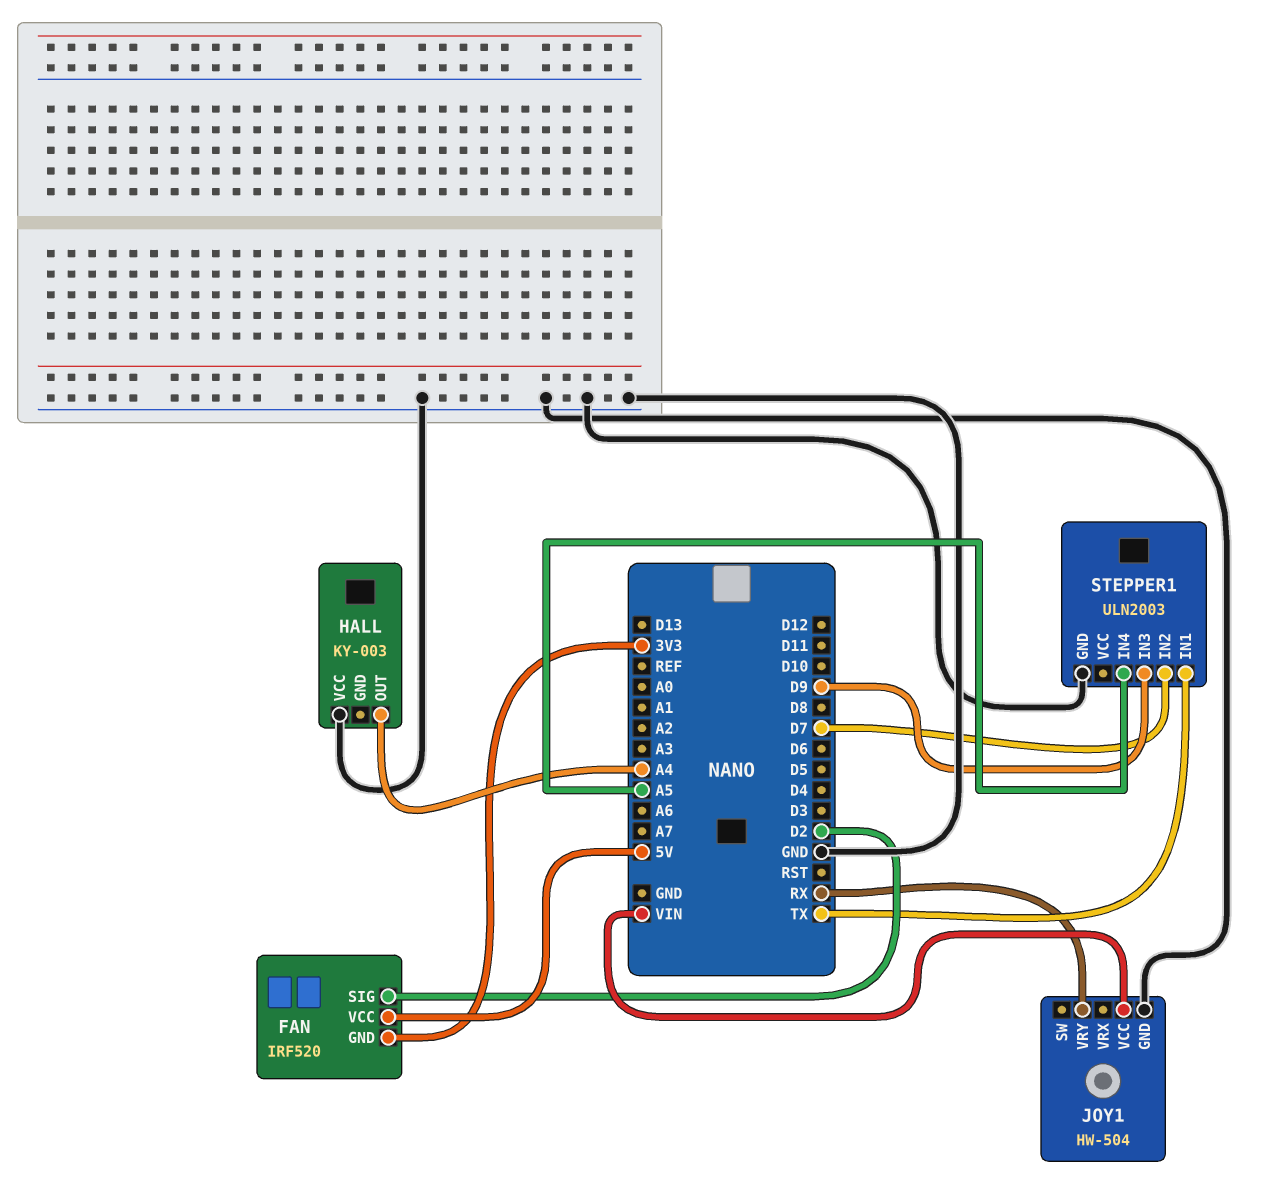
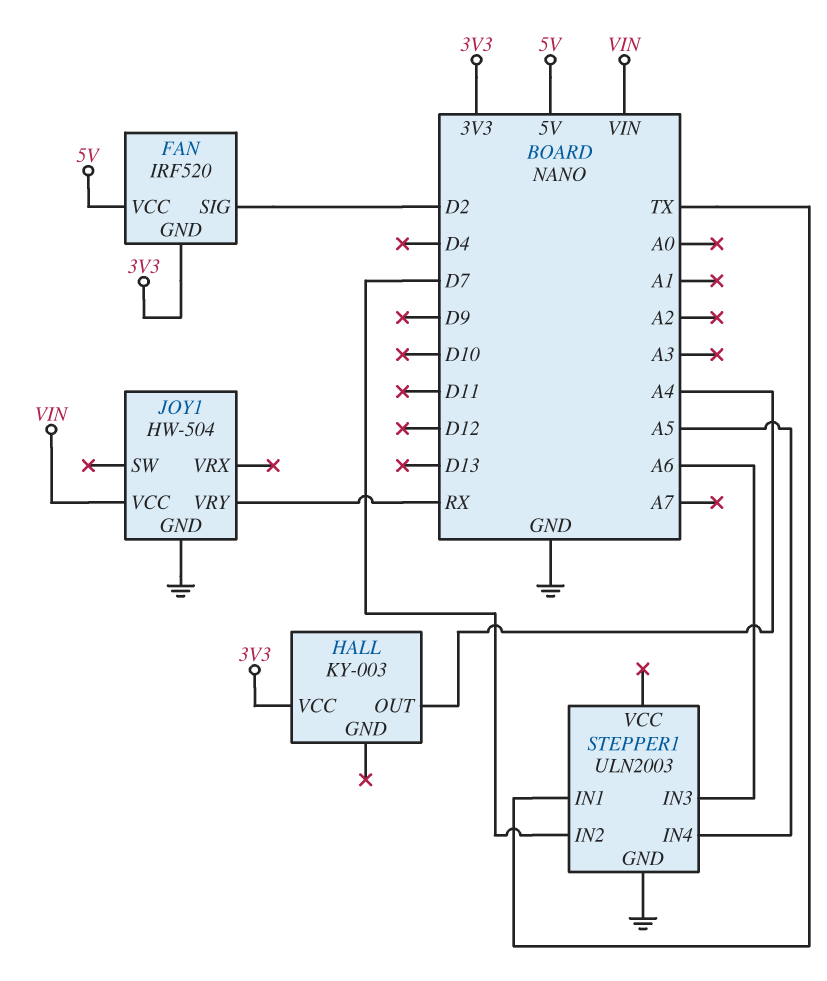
HALL pin VCC: GND -> 3V3
STEPPER1 pin IN3: D9 -> A6

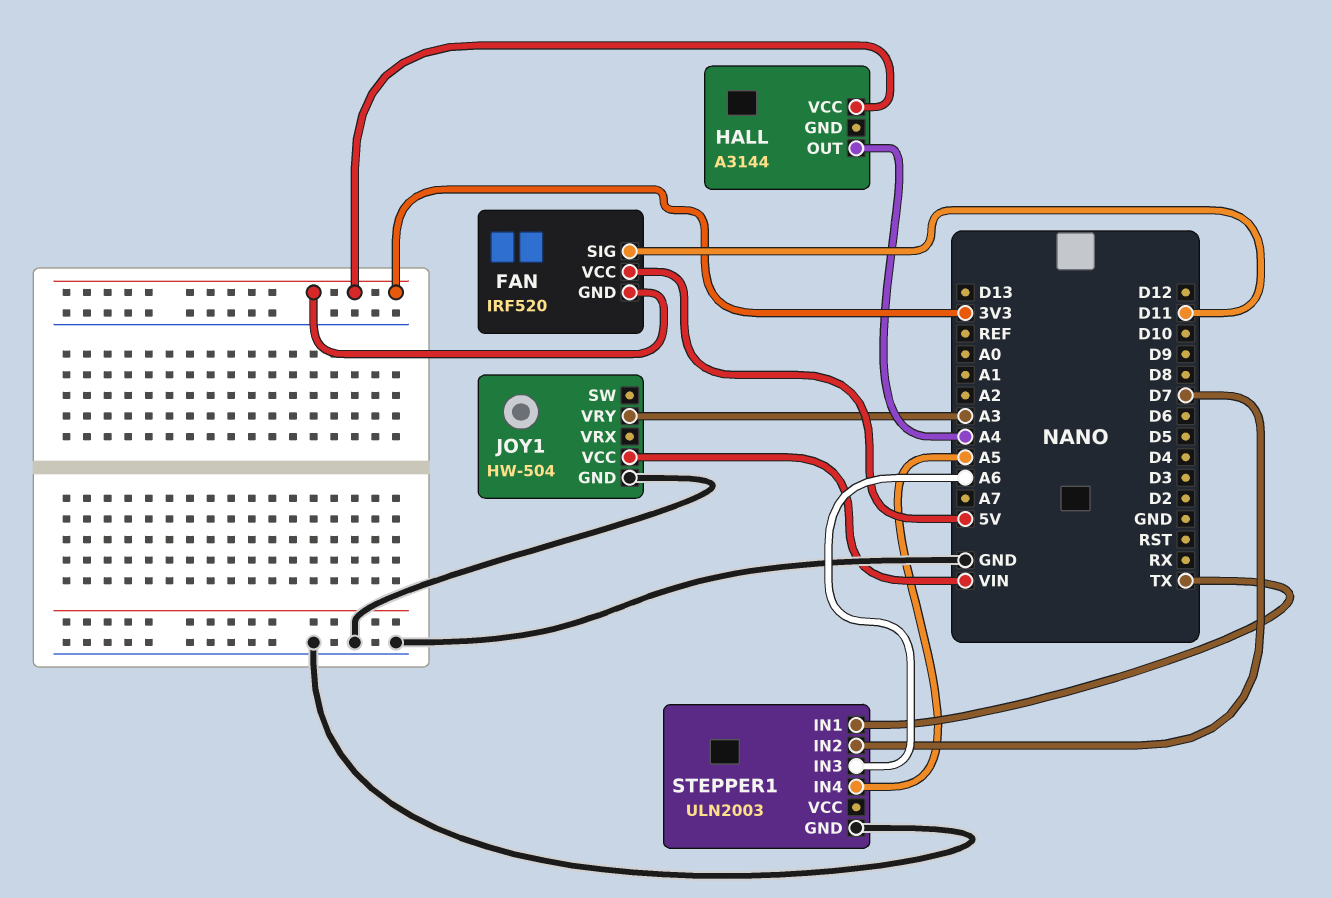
FAN pin SIG: D2 -> D11
HALL: KY-003 -> A3144
JOY1 pin VRY: RX -> A3

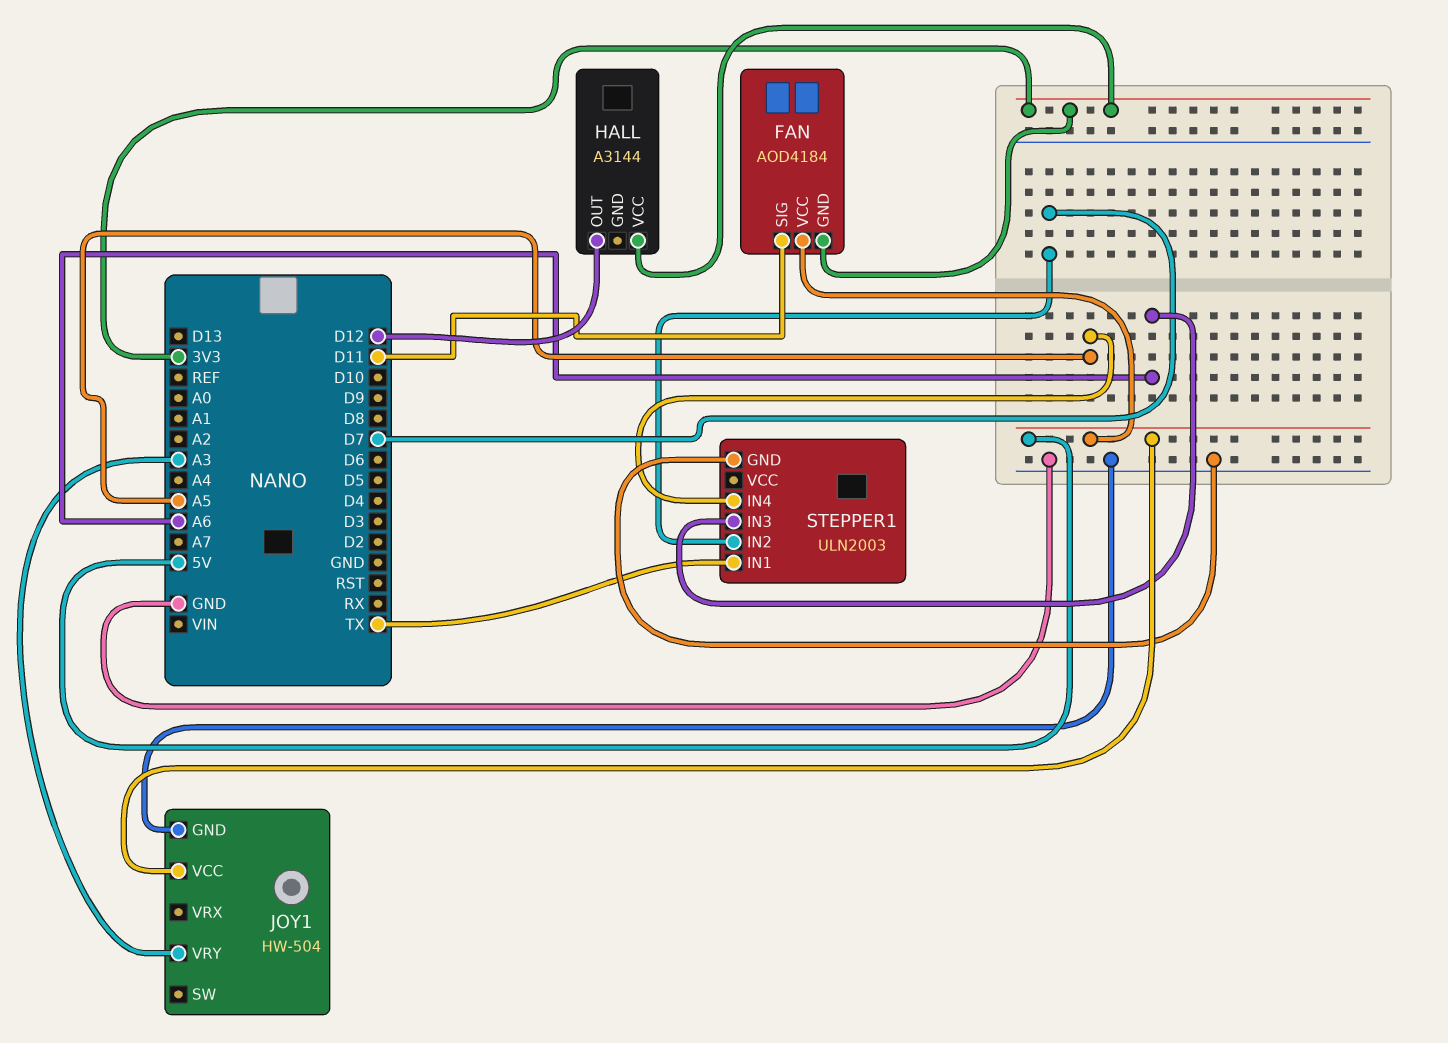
FAN: IRF520 -> AOD4184
HALL pin OUT: A4 -> D12
JOY1 pin VCC: VIN -> 5V

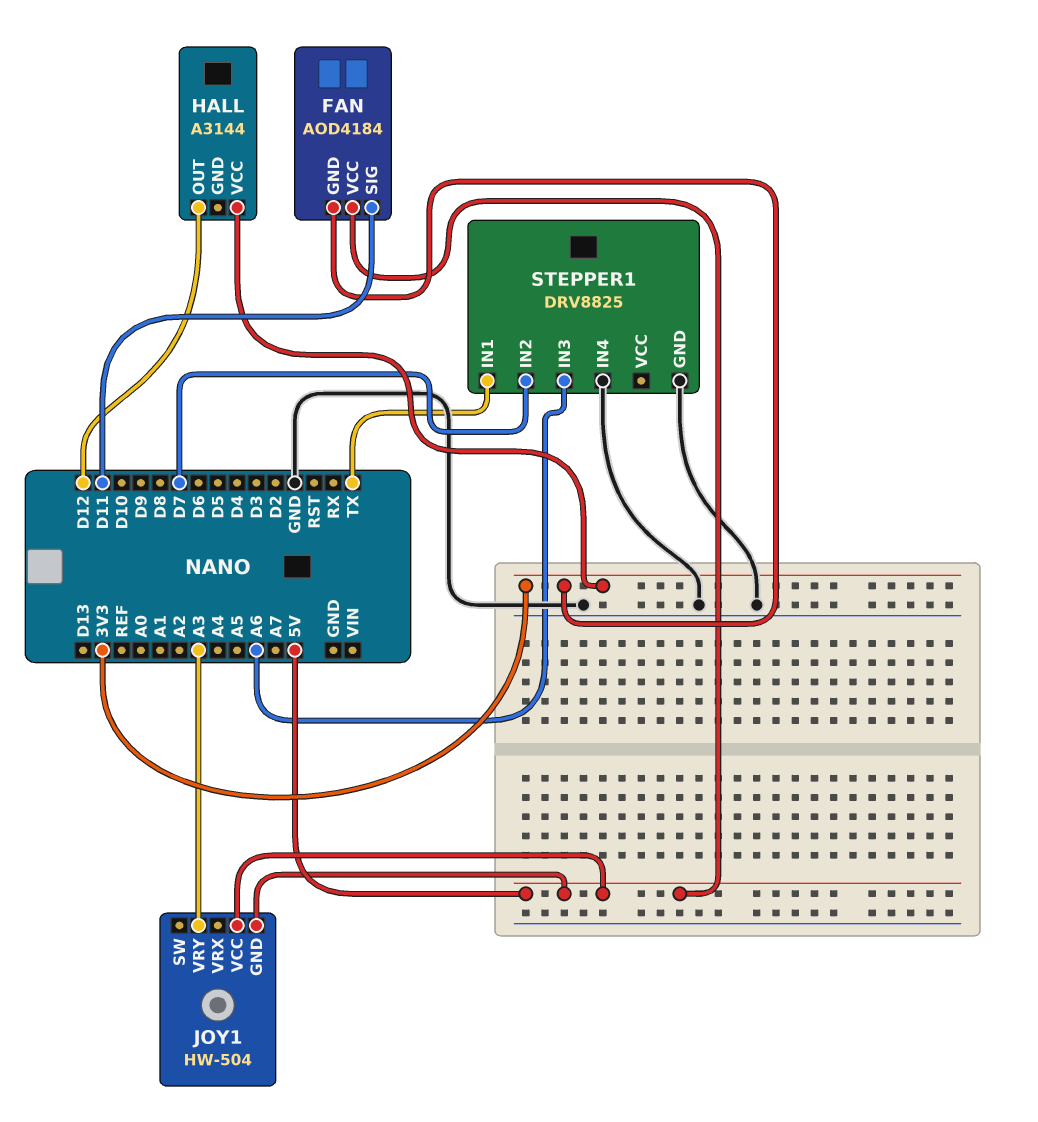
JOY1 pin GND: GND -> 5V
STEPPER1: ULN2003 -> DRV8825
STEPPER1 pin IN4: A5 -> GND

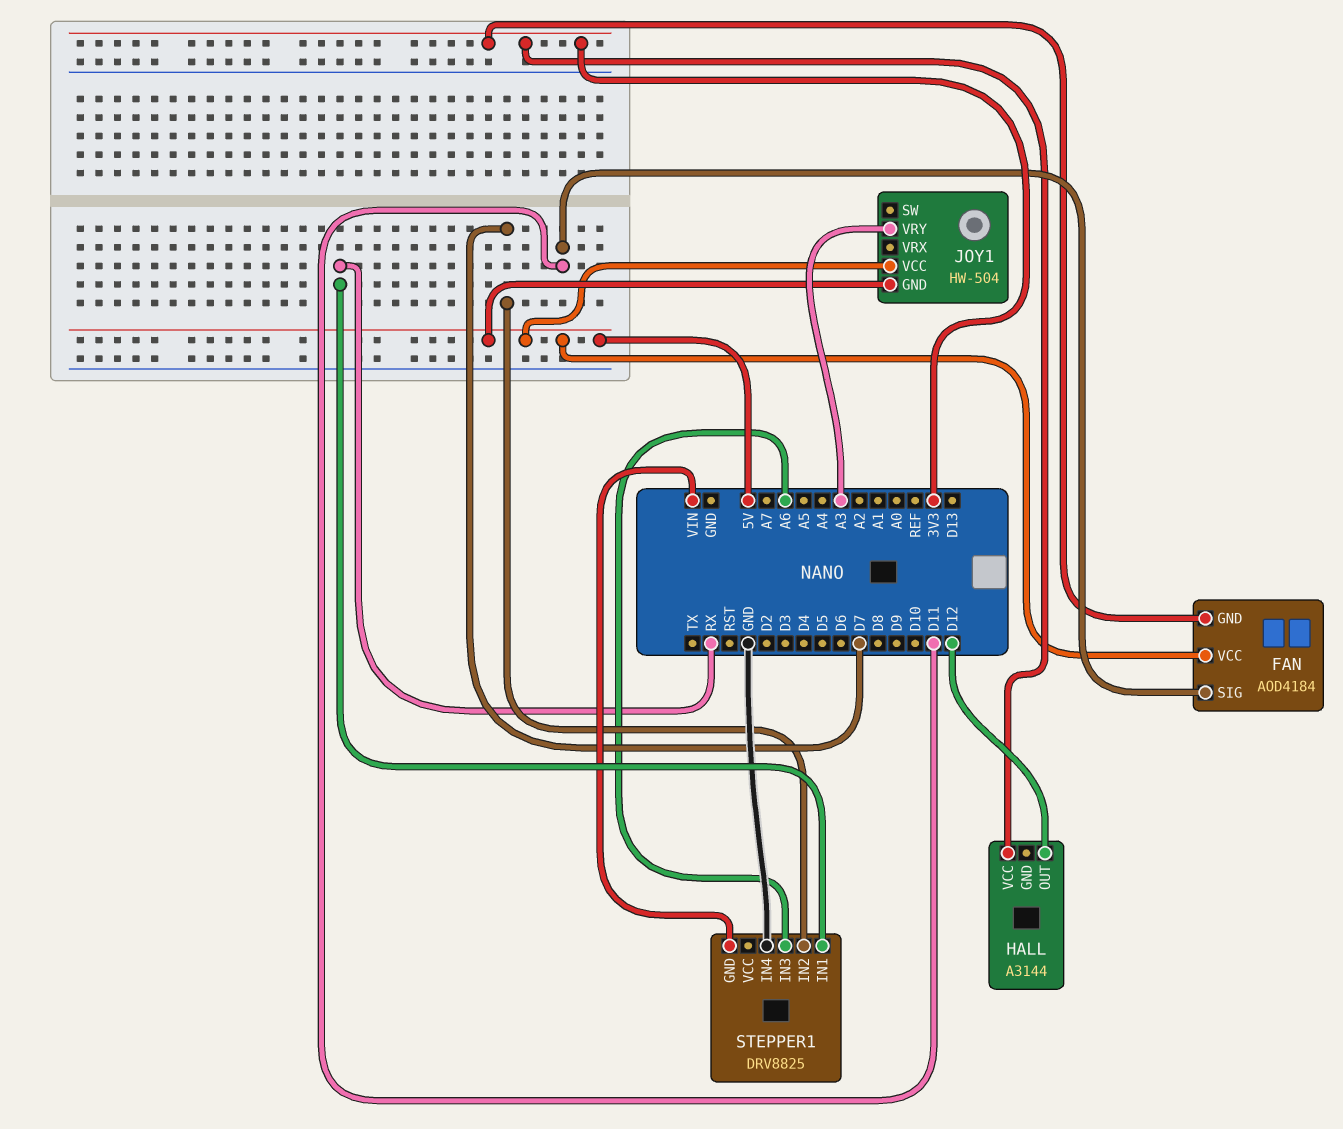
STEPPER1 pin GND: GND -> VIN
STEPPER1 pin IN1: TX -> RX

